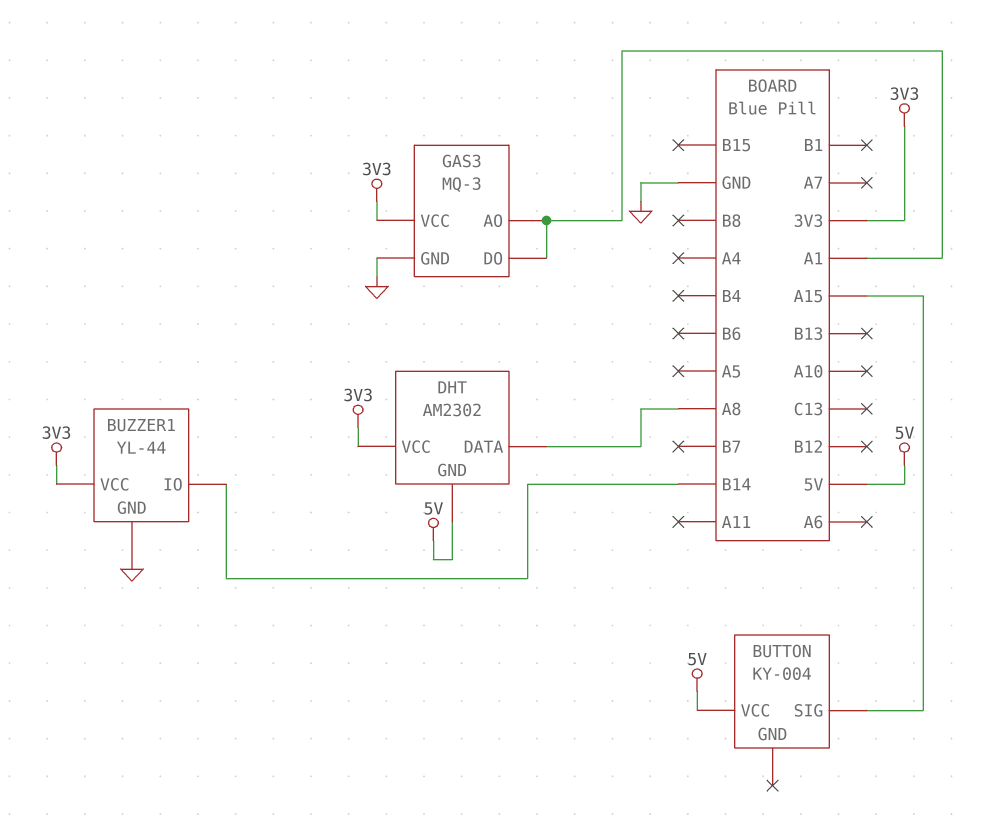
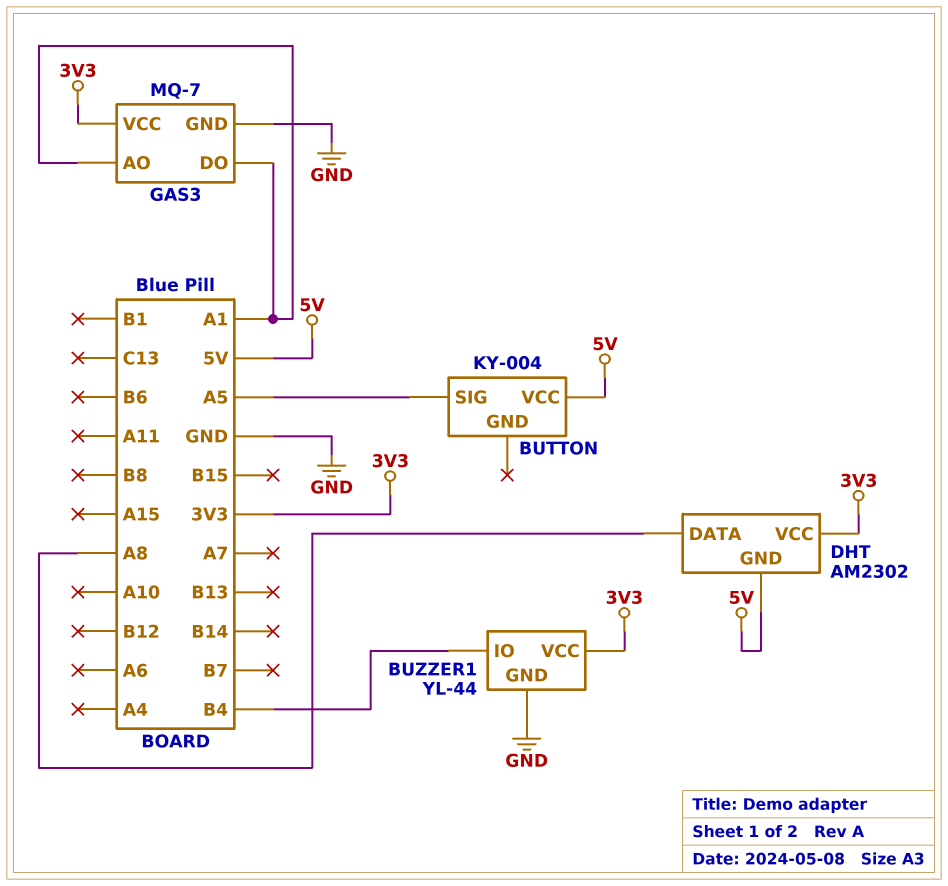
BUTTON pin SIG: A15 -> A5
BUZZER1 pin IO: B14 -> B4
GAS3: MQ-3 -> MQ-7

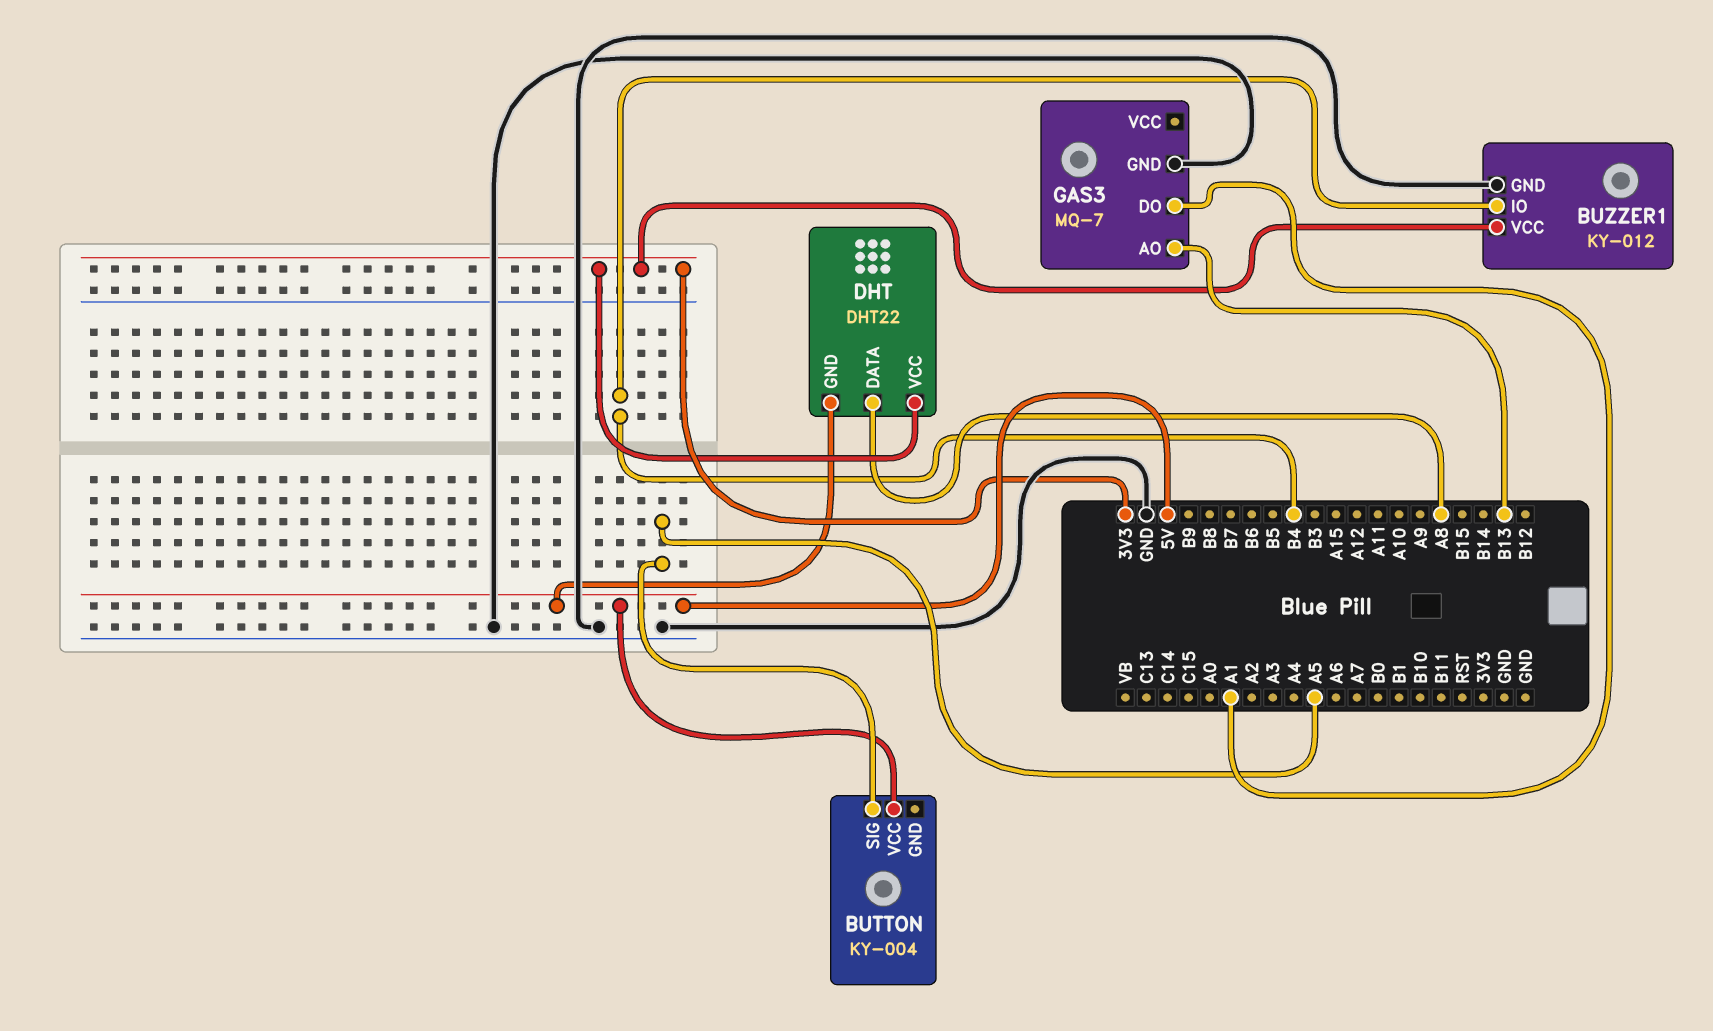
BUZZER1: YL-44 -> KY-012
DHT: AM2302 -> DHT22
GAS3 pin AO: A1 -> B13
GAS3 pin VCC: 3V3 -> none

